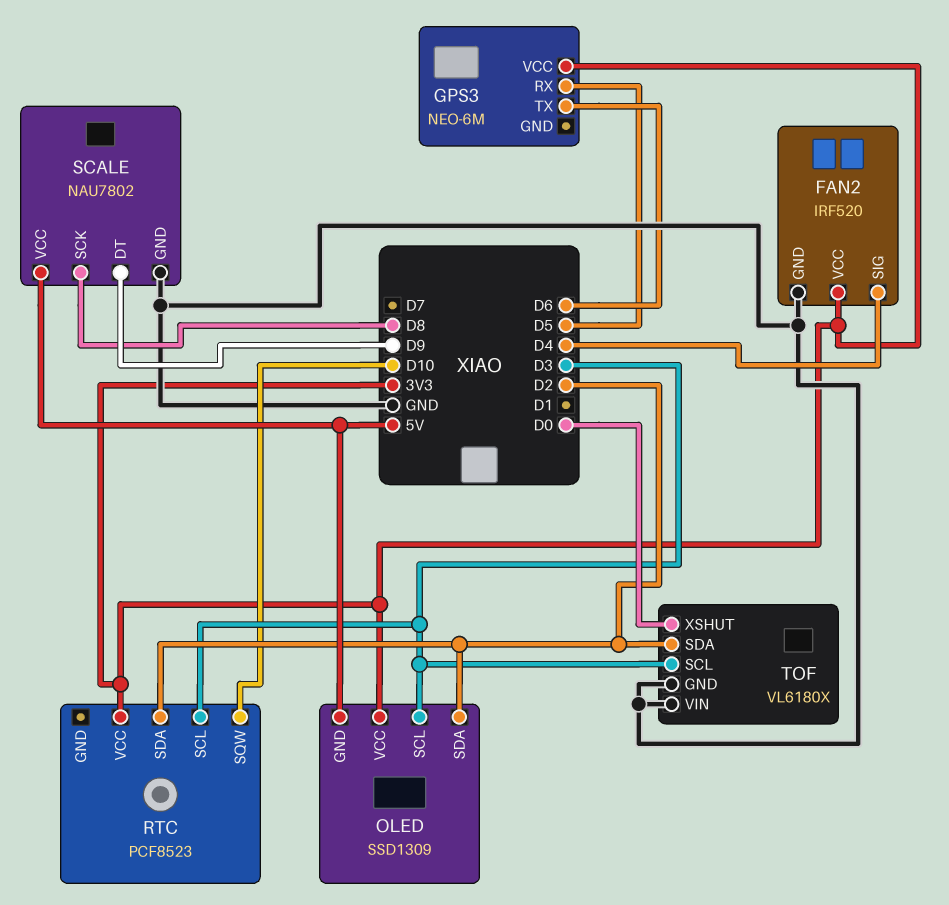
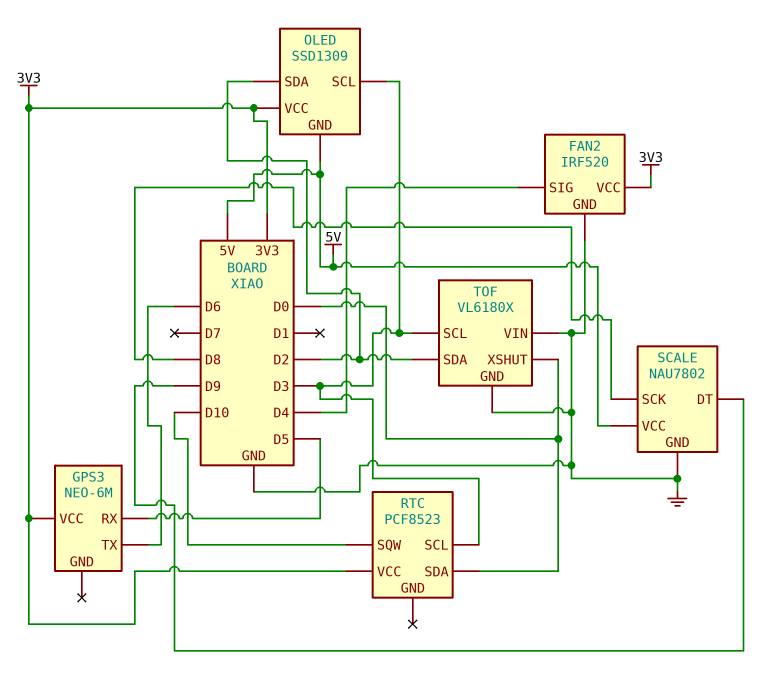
RTC pin SDA: D2 -> D0

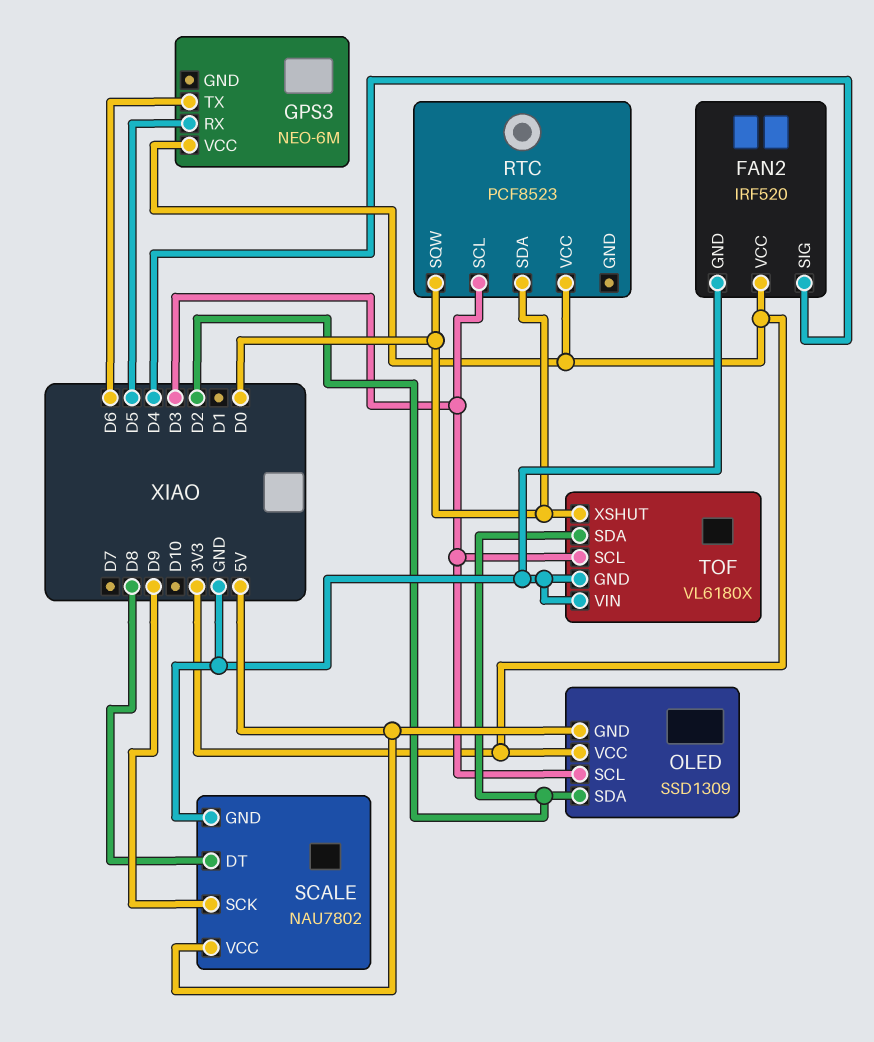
RTC pin SQW: D10 -> D0
SCALE pin DT: D9 -> D8
SCALE pin SCK: D8 -> D9

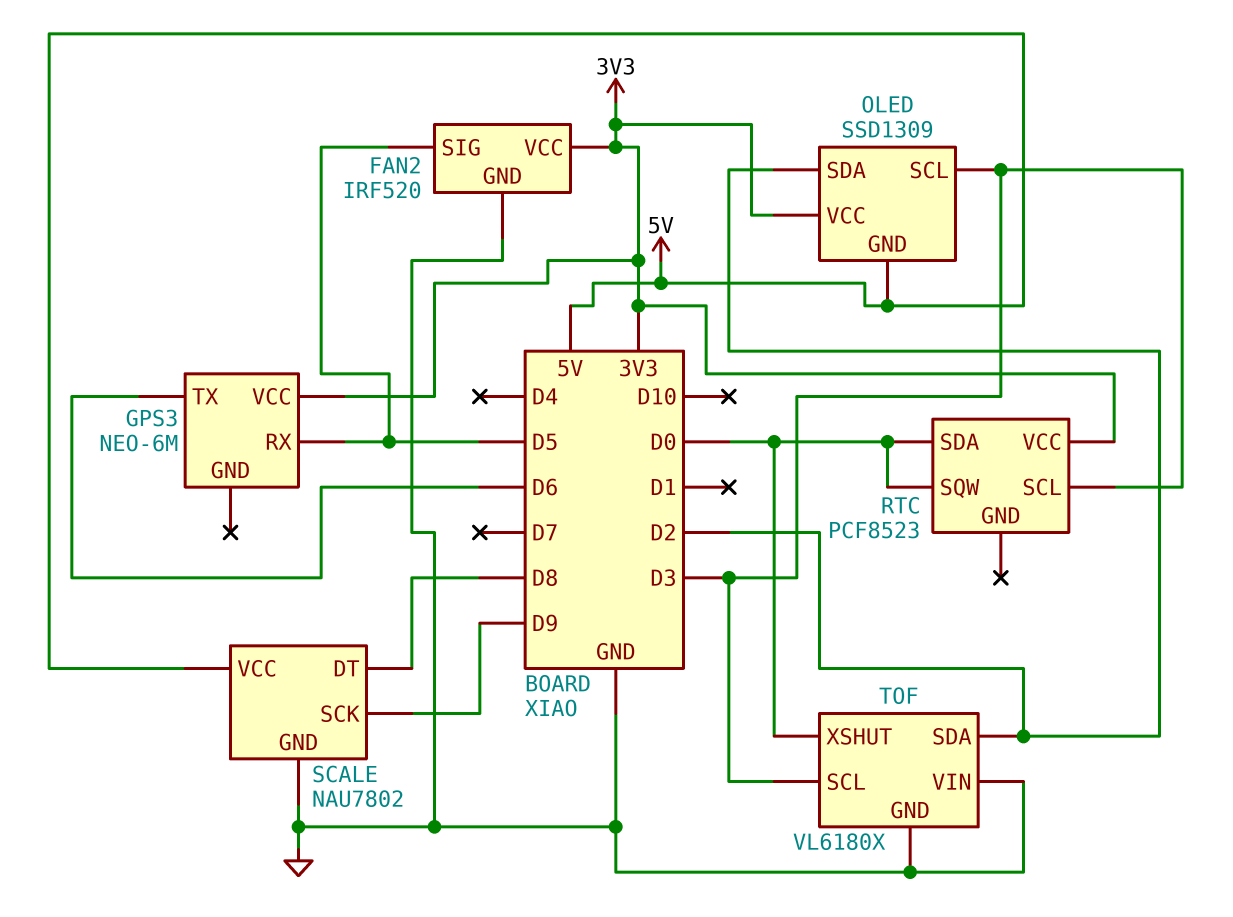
FAN2 pin SIG: D4 -> D5

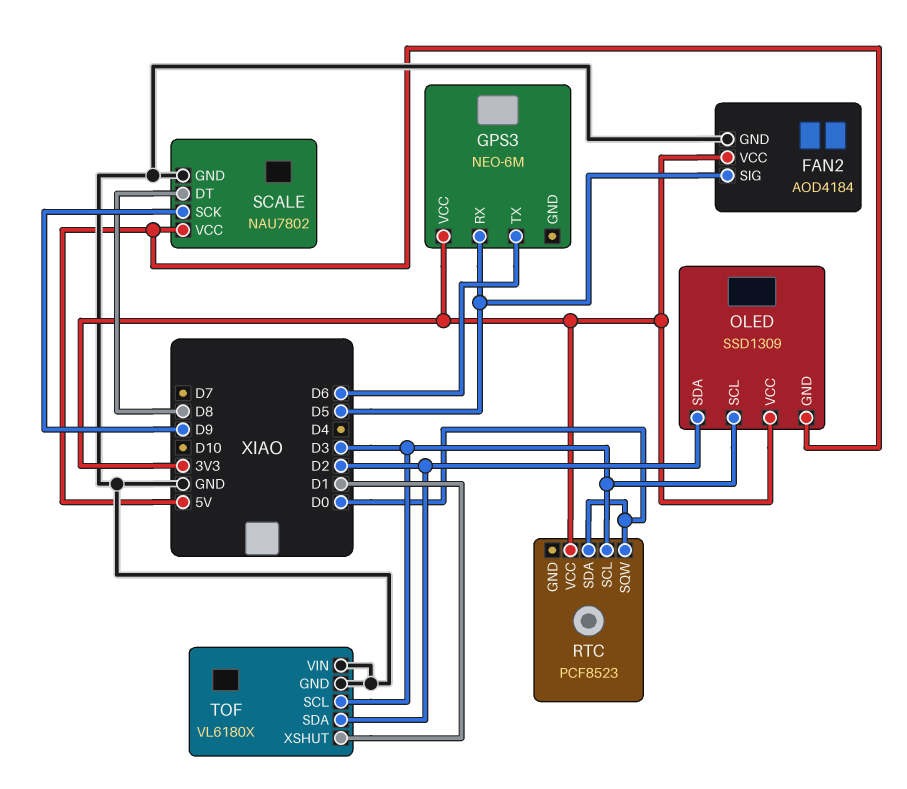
FAN2: IRF520 -> AOD4184
TOF pin XSHUT: D0 -> D1

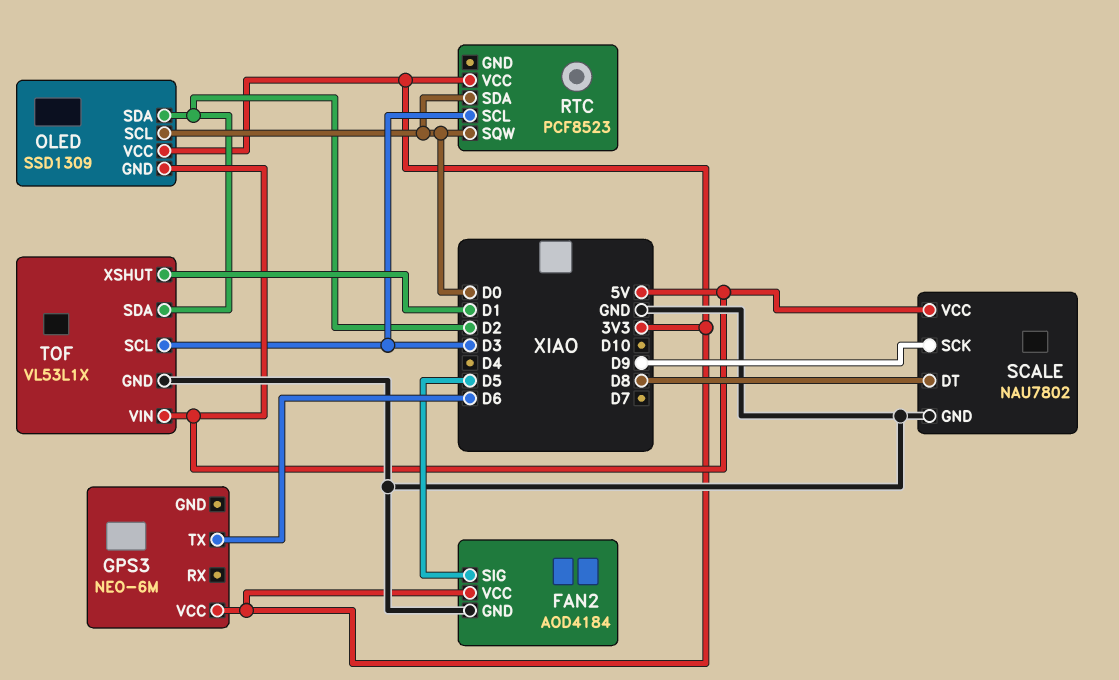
GPS3 pin RX: D5 -> none
OLED pin SCL: D3 -> D0
TOF: VL6180X -> VL53L1X
TOF pin VIN: GND -> 5V

